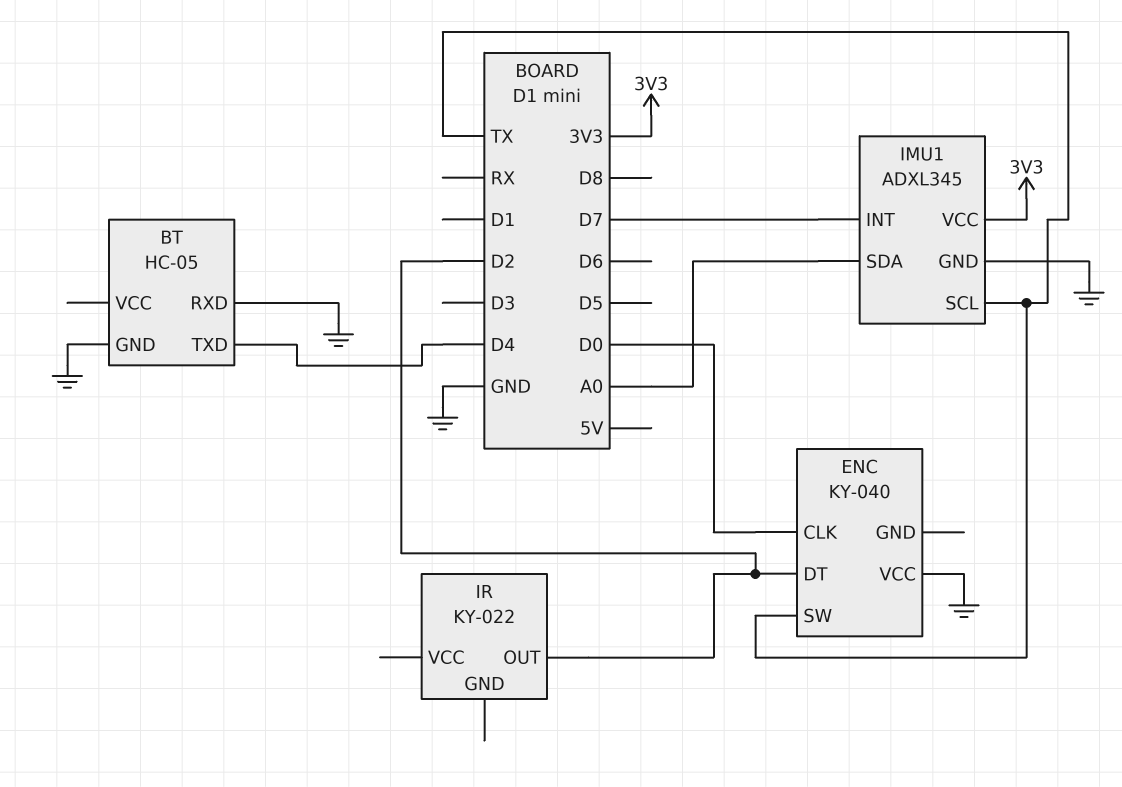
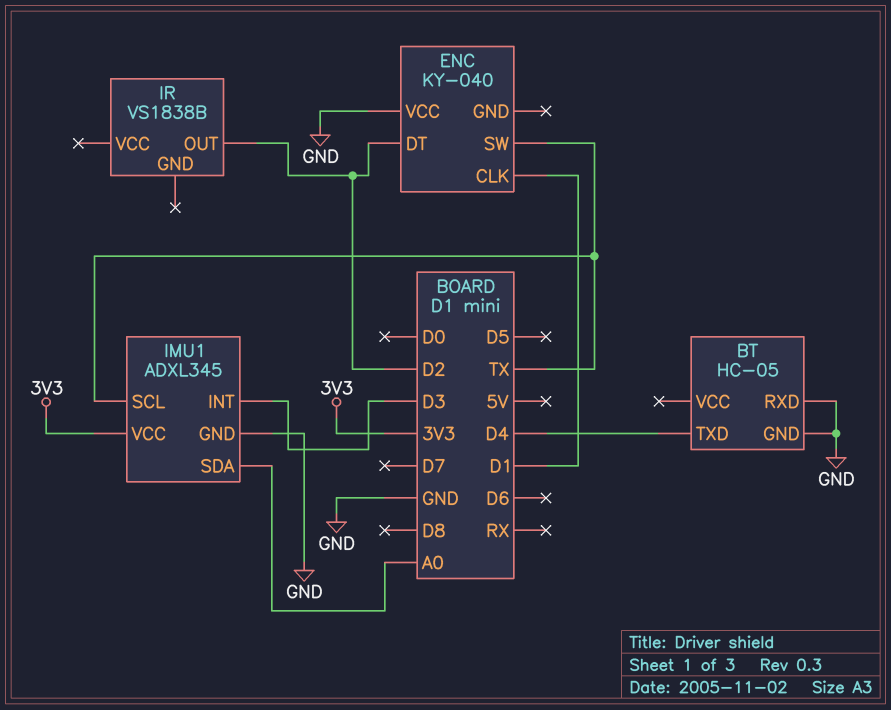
ENC pin CLK: D0 -> D1
IMU1 pin INT: D7 -> D3
IR: KY-022 -> VS1838B

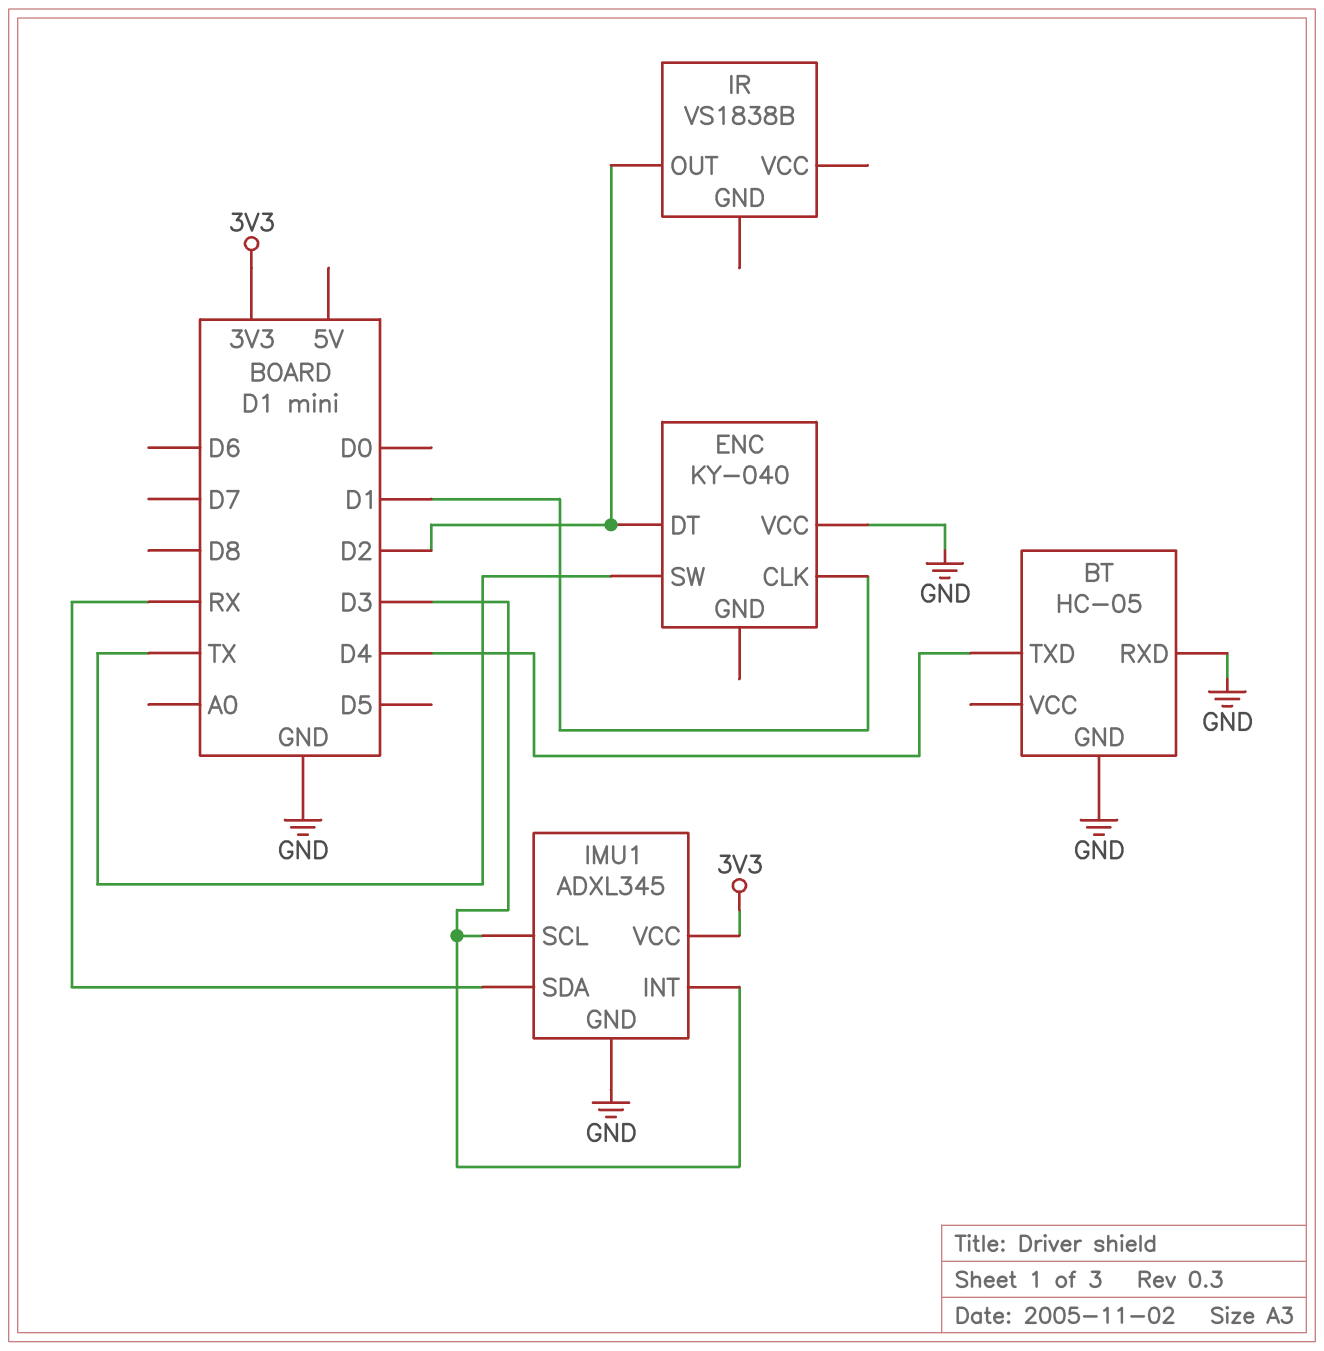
IMU1 pin SCL: TX -> D3
IMU1 pin SDA: A0 -> RX

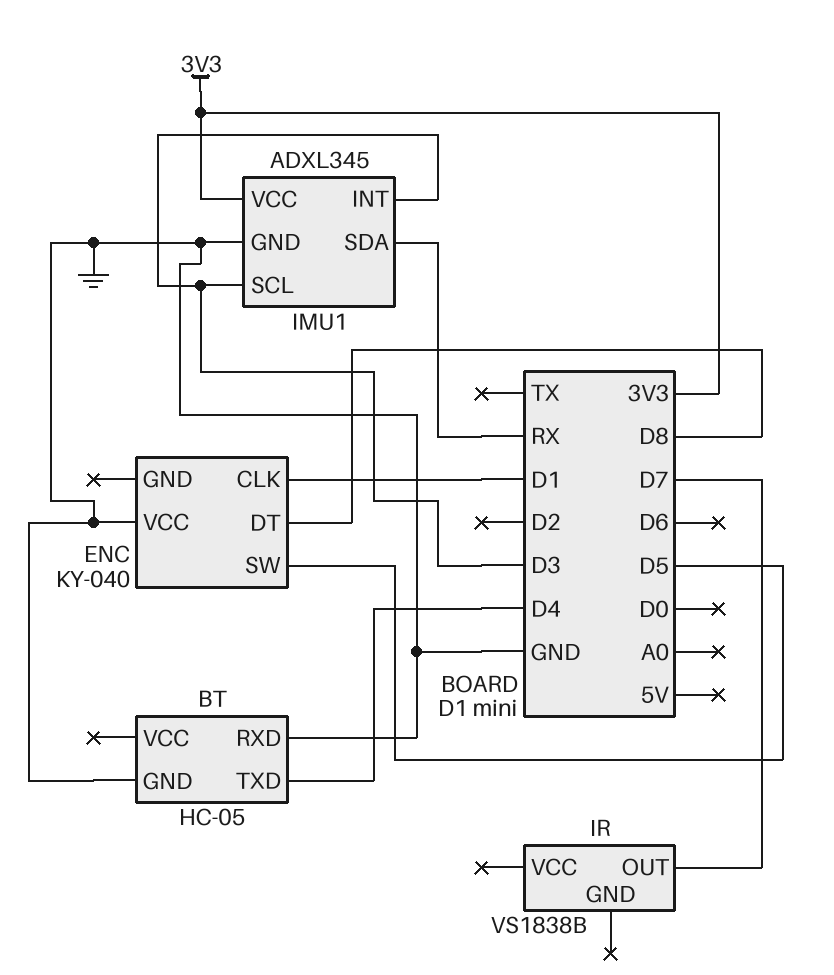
ENC pin DT: D2 -> D8
ENC pin SW: TX -> D5
IR pin OUT: D2 -> D7

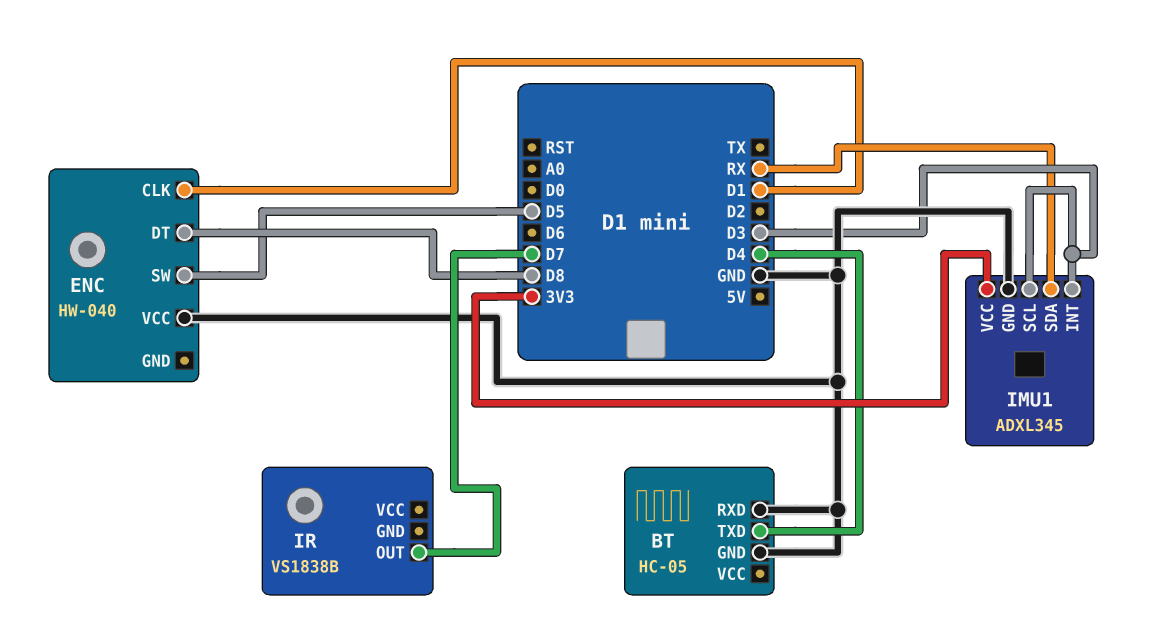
ENC: KY-040 -> HW-040

